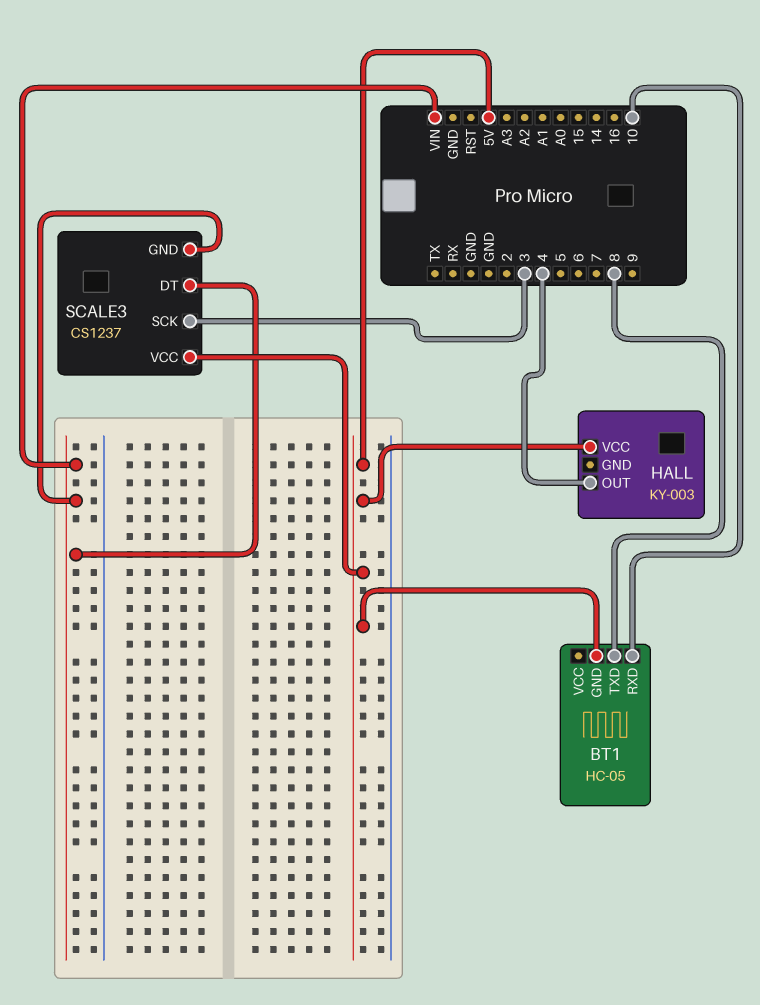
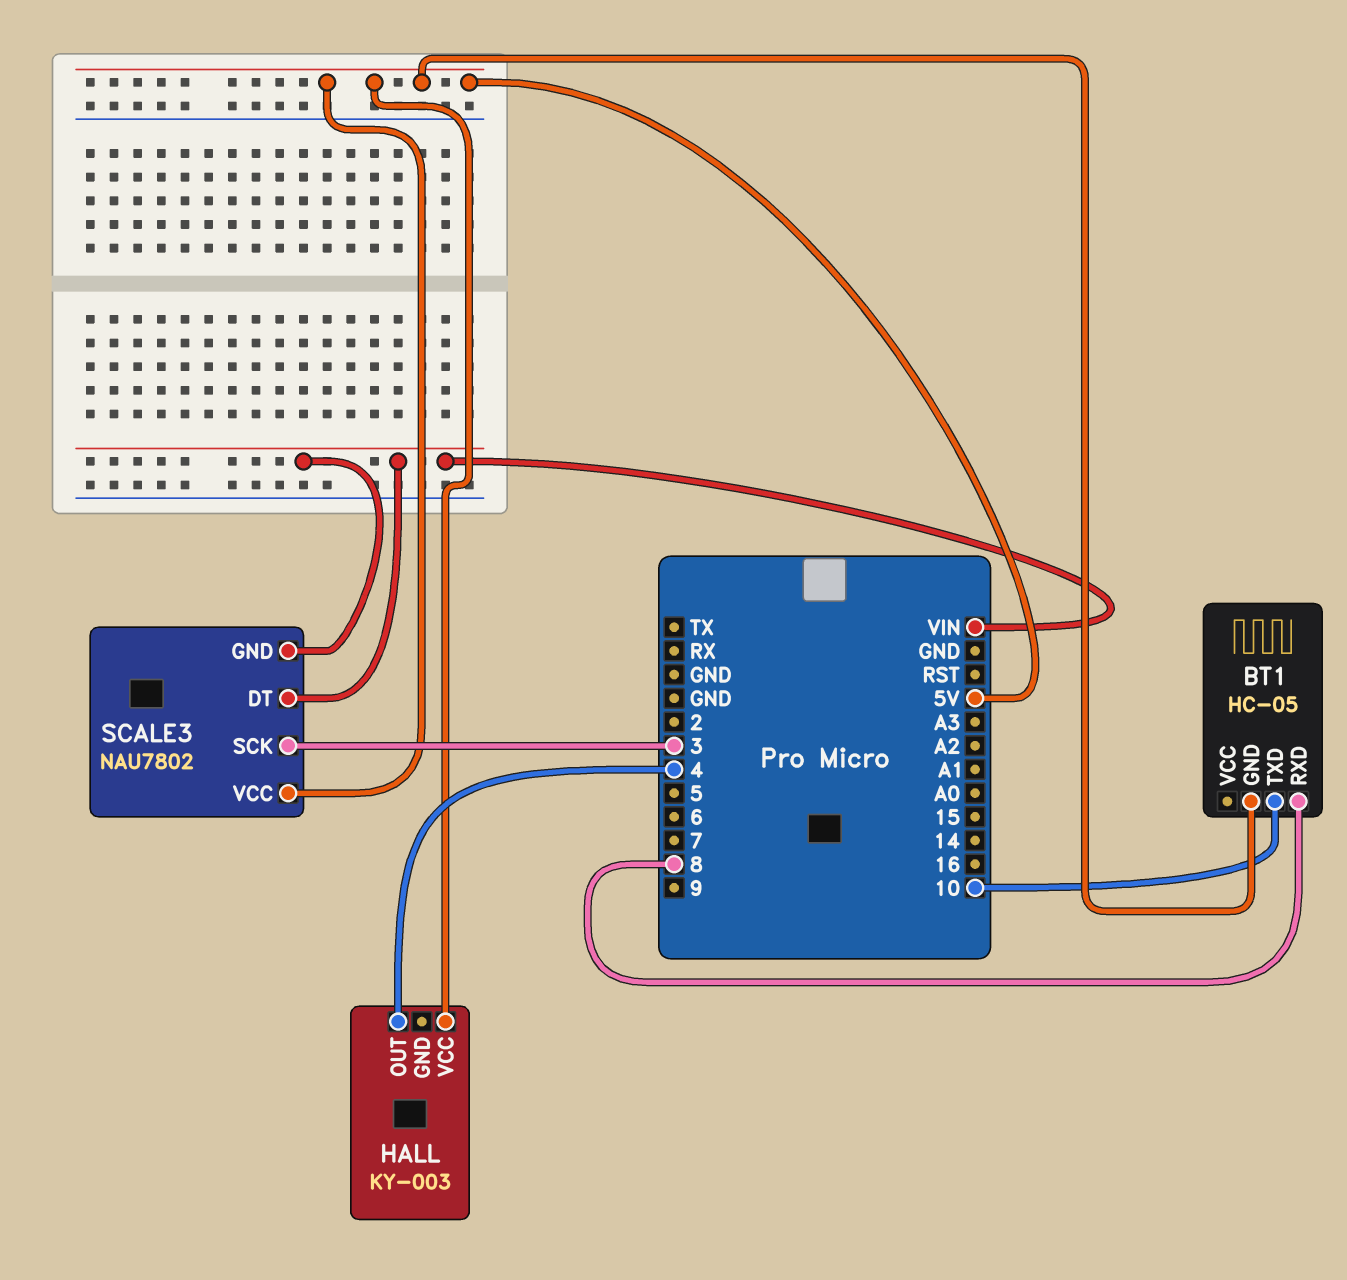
BT1 pin RXD: 10 -> 8
BT1 pin TXD: 8 -> 10
SCALE3: CS1237 -> NAU7802

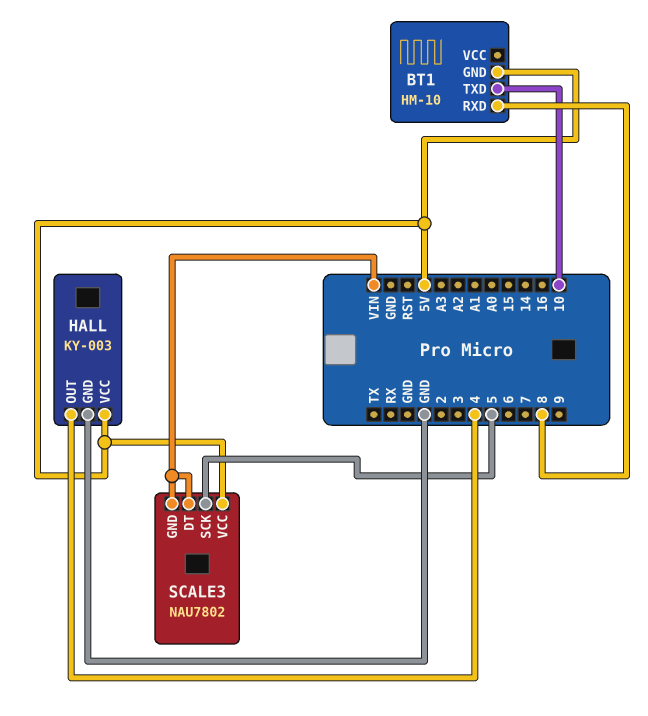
BT1: HC-05 -> HM-10
HALL pin GND: none -> GND
SCALE3 pin SCK: 3 -> 5

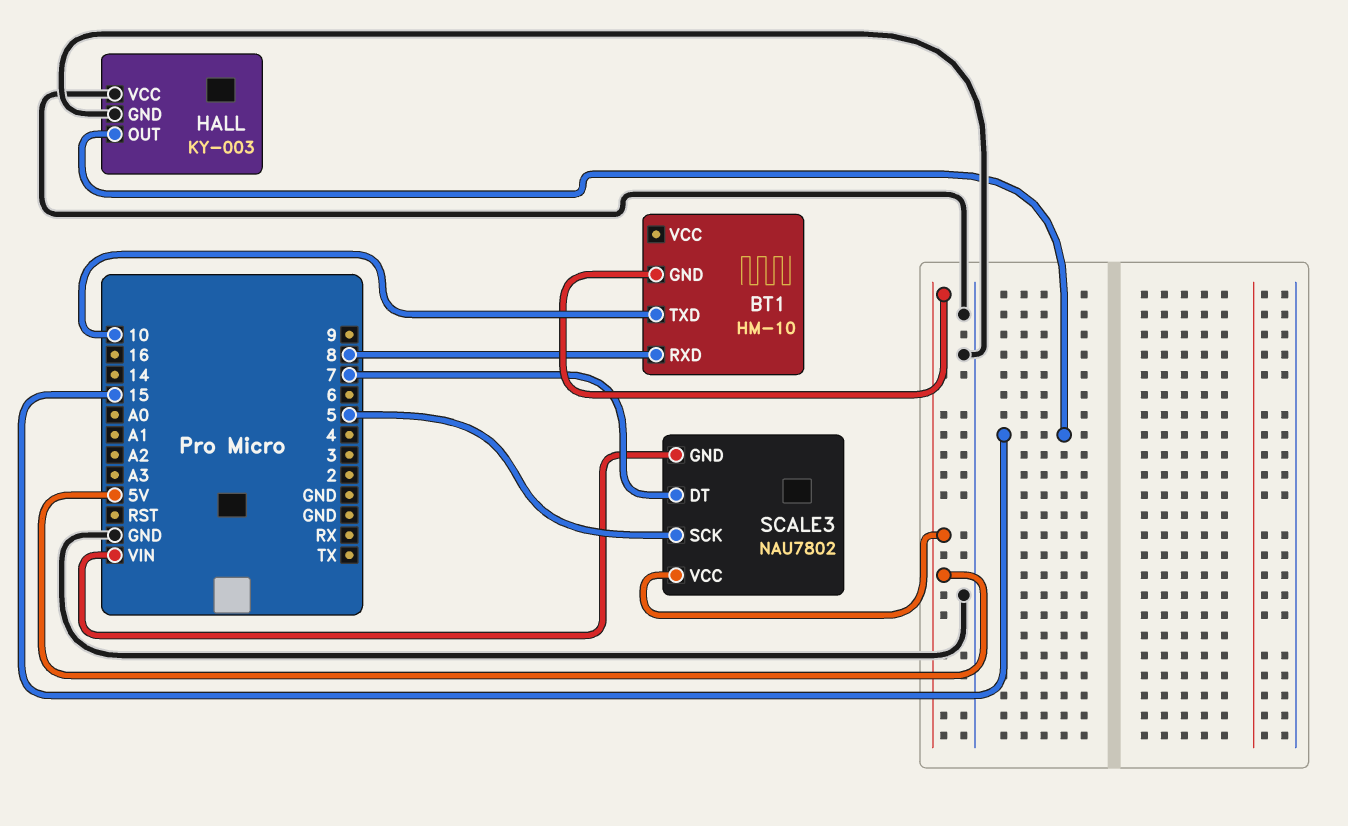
HALL pin OUT: 4 -> 15
HALL pin VCC: 5V -> GND
SCALE3 pin DT: VIN -> 7

